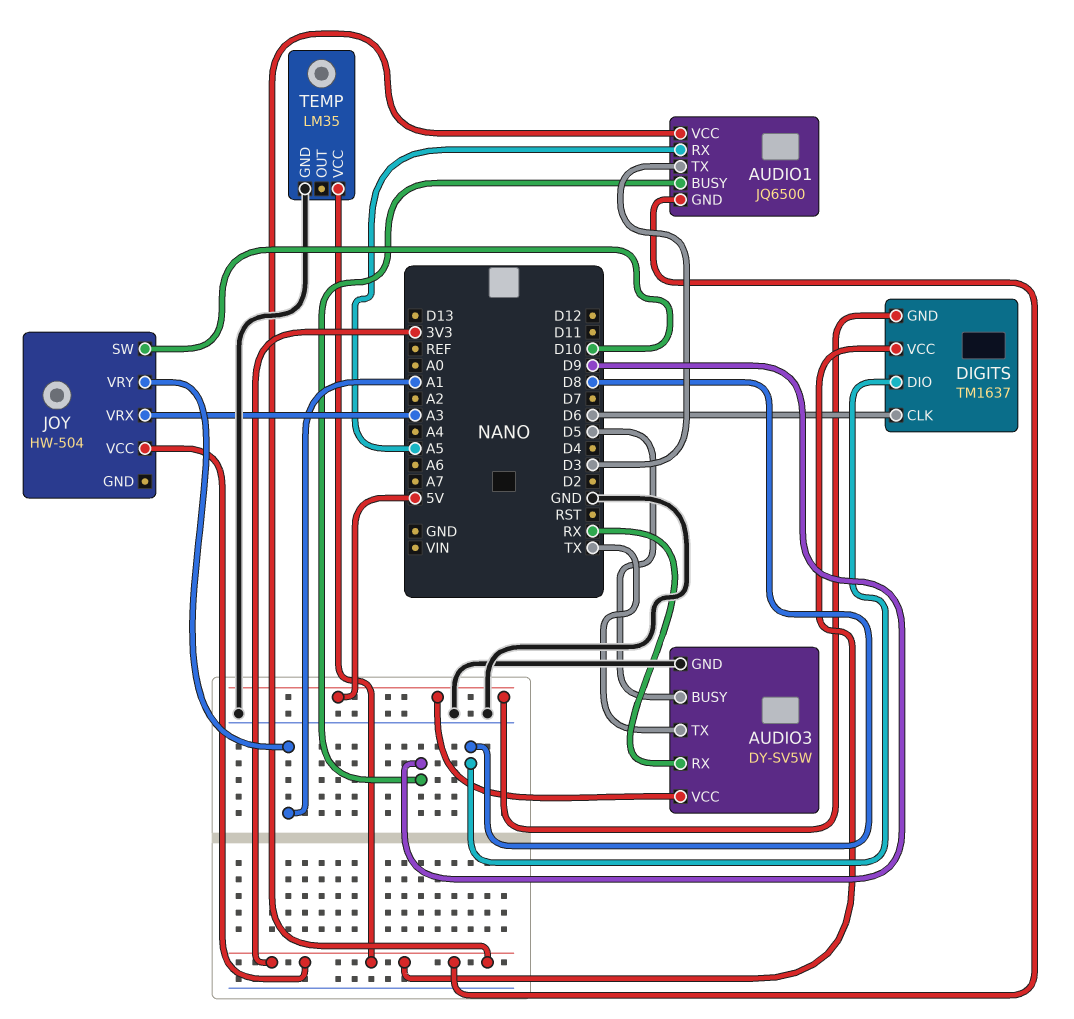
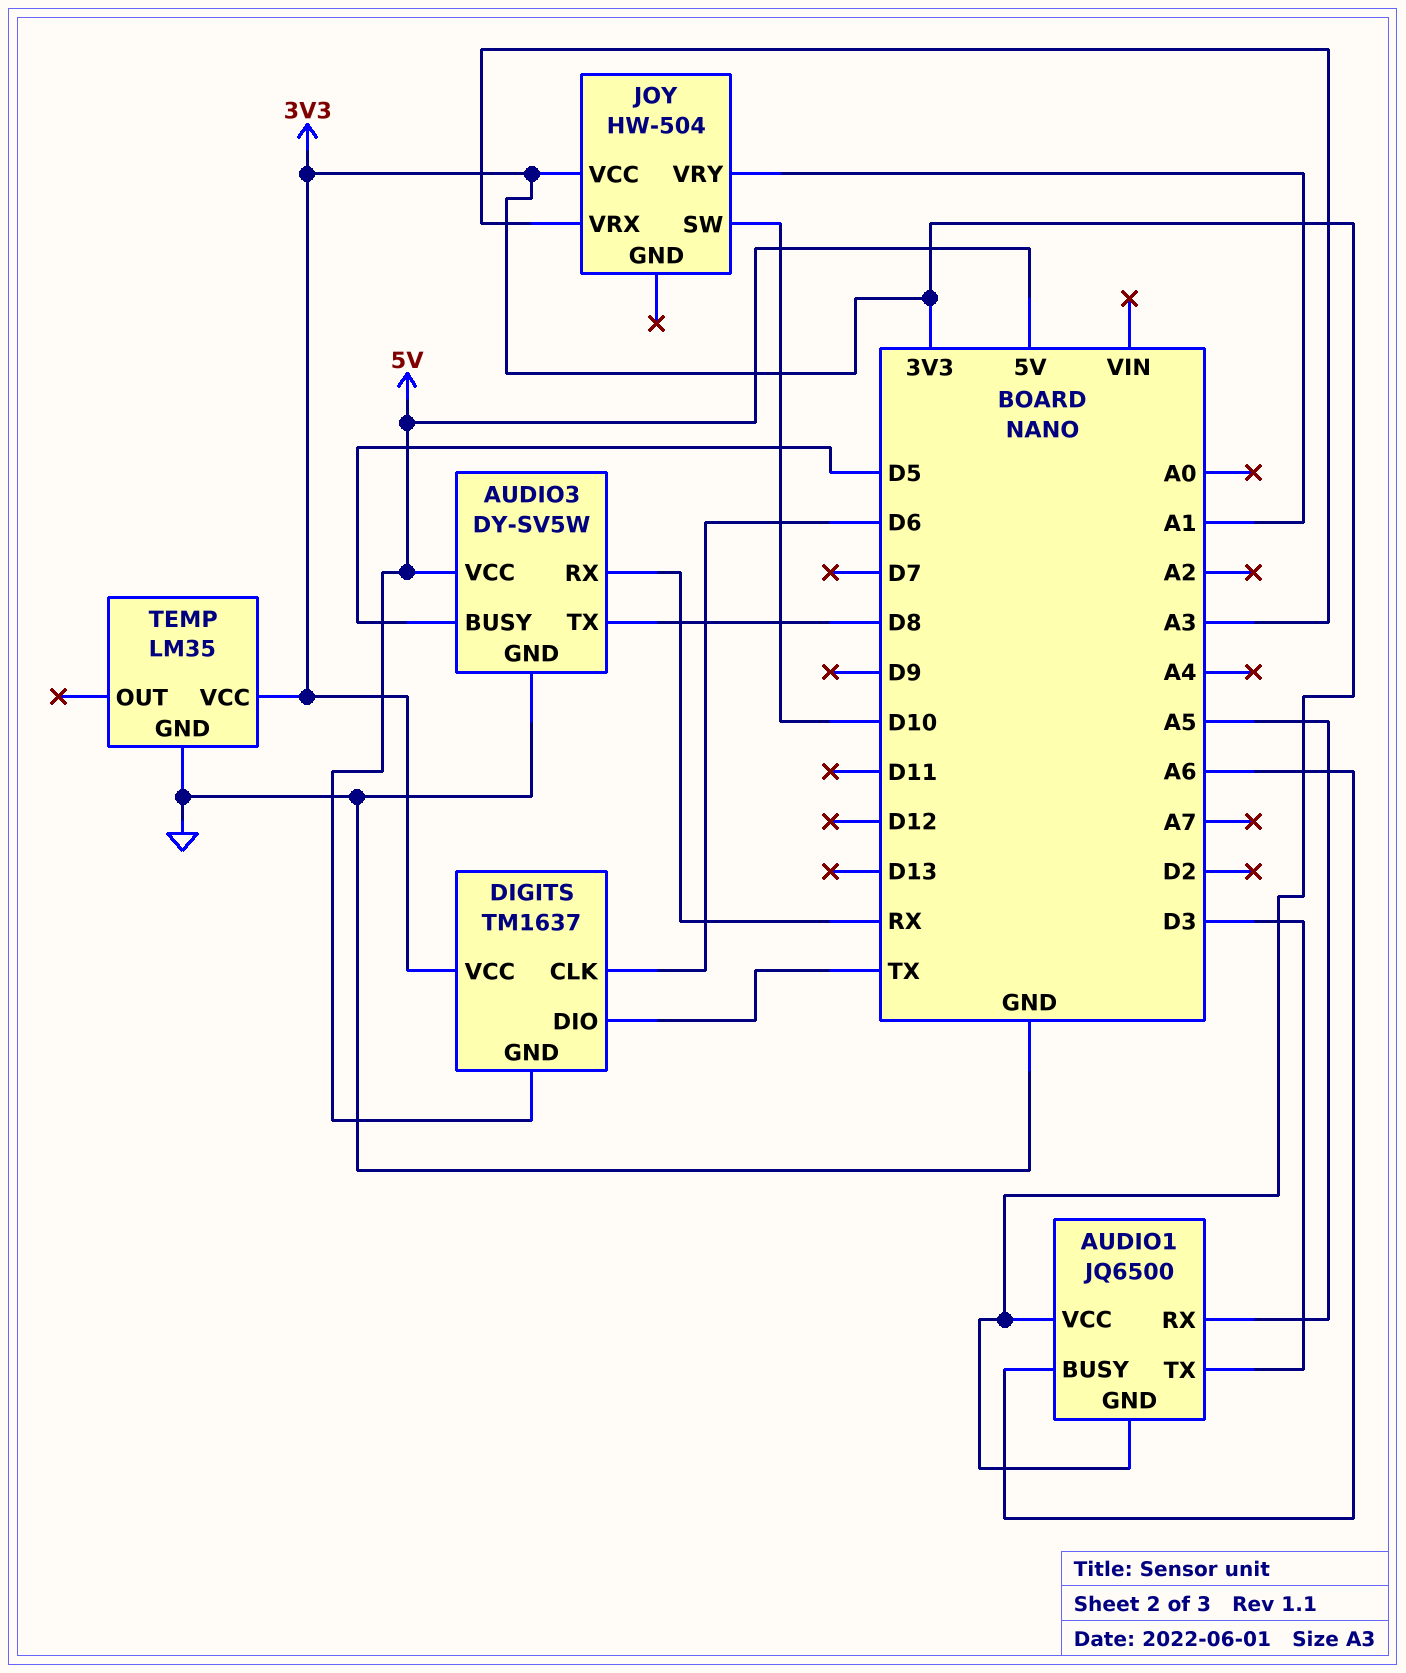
AUDIO1 pin BUSY: D9 -> A6
AUDIO3 pin TX: TX -> D8
DIGITS pin DIO: D8 -> TX

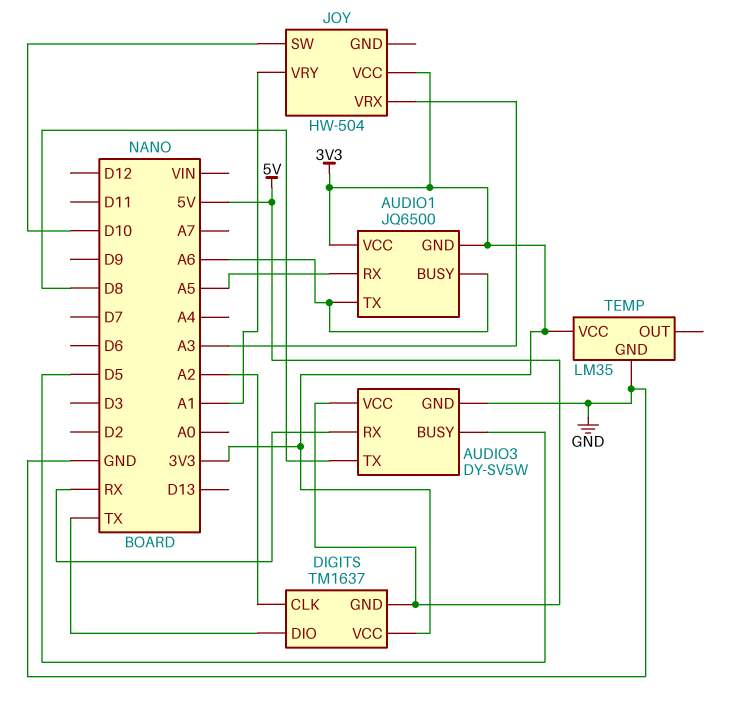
AUDIO1 pin TX: D3 -> A6
DIGITS pin CLK: D6 -> A2

